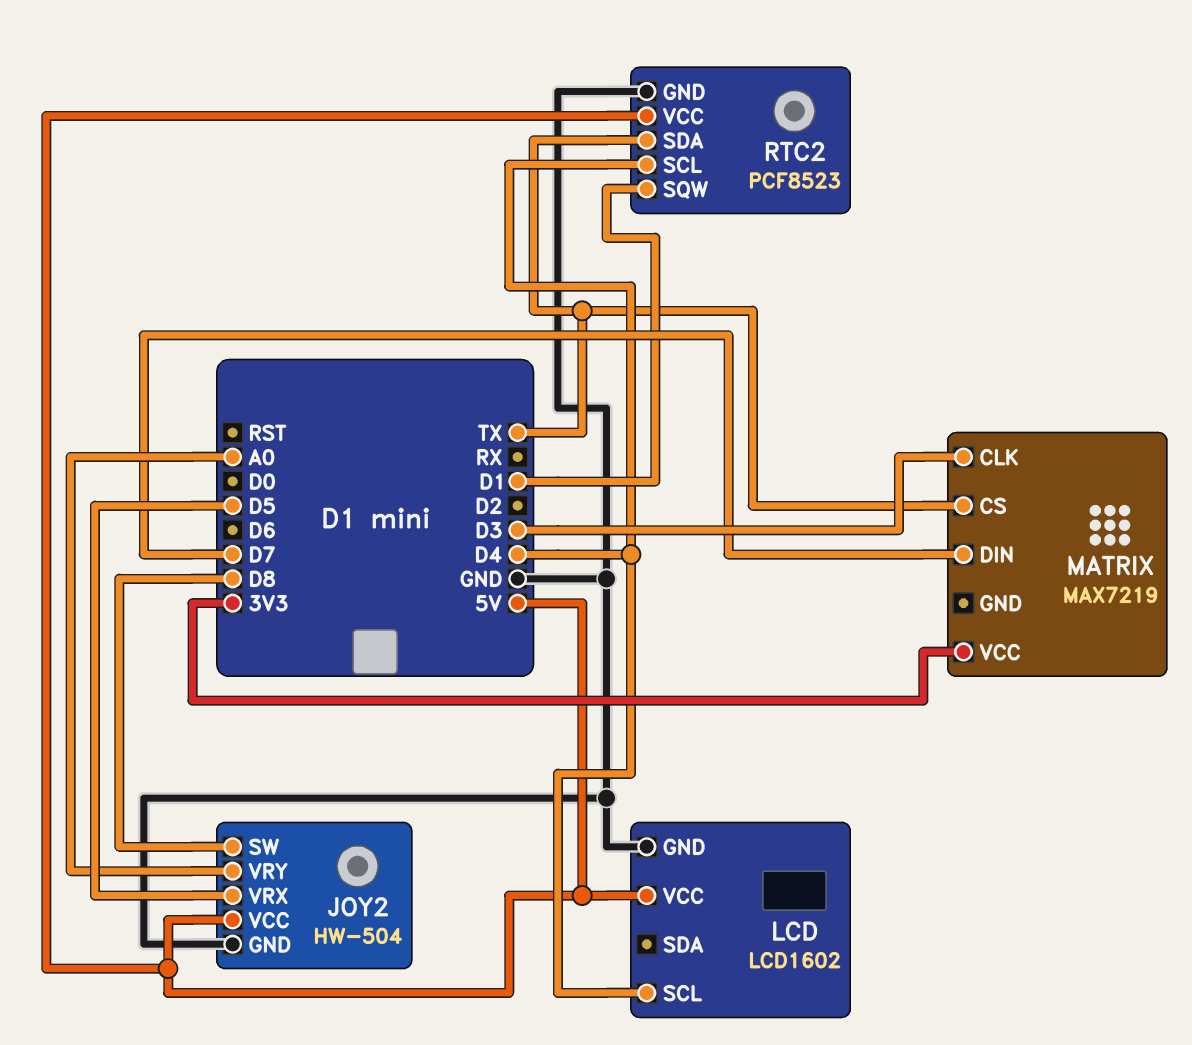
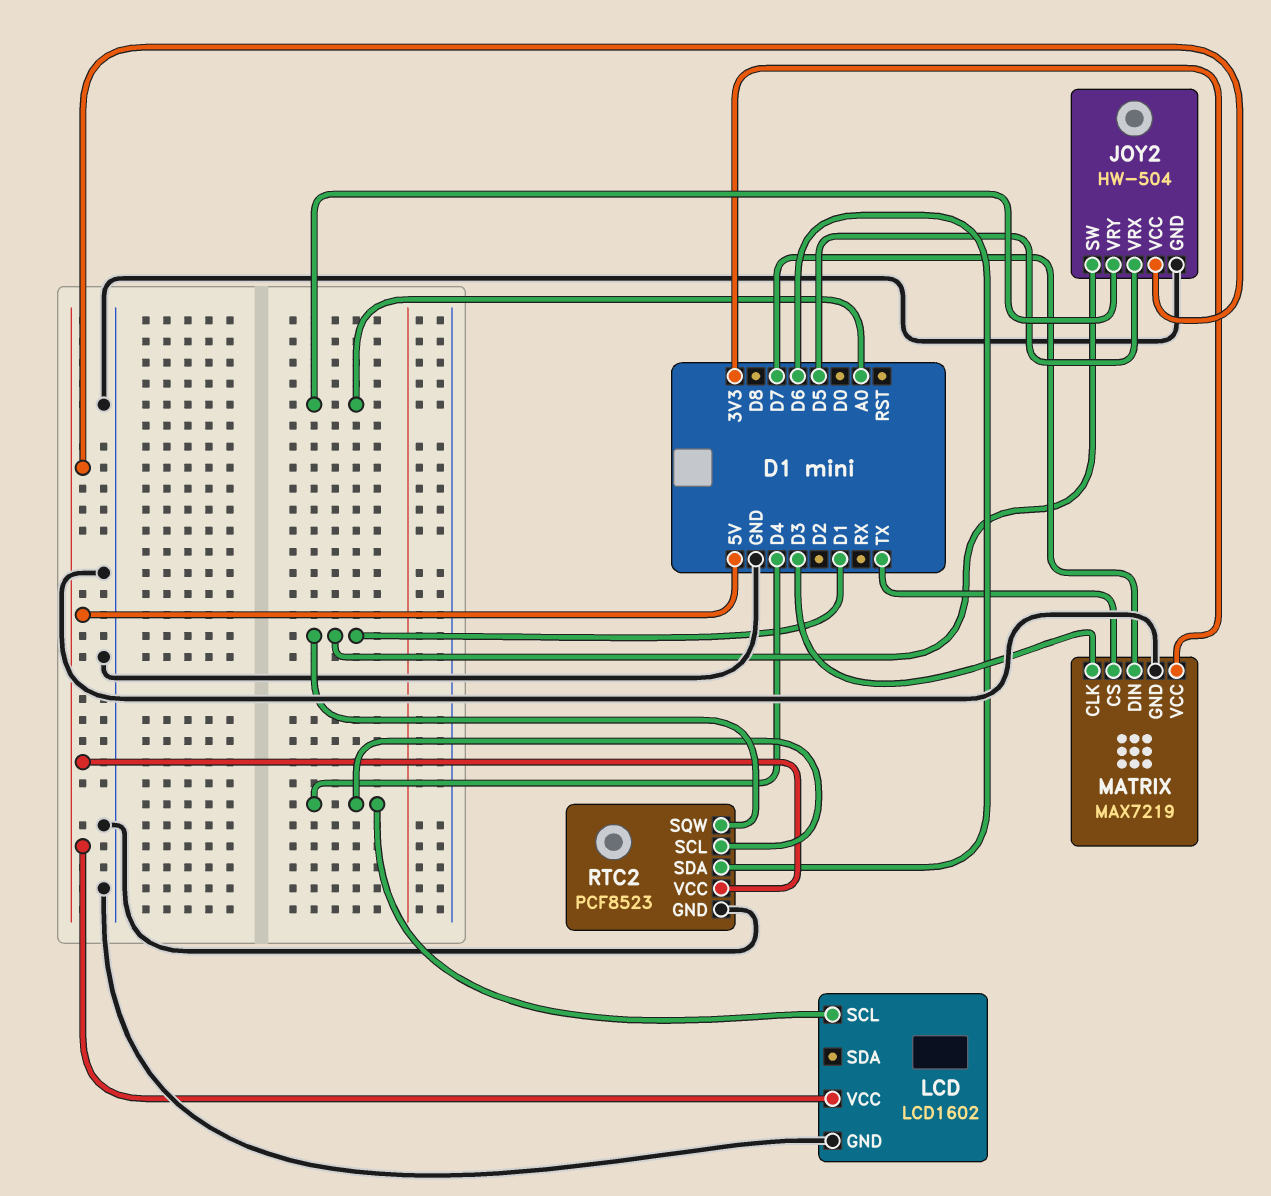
JOY2 pin SW: D8 -> D1
MATRIX pin GND: none -> GND
RTC2 pin SDA: TX -> D6

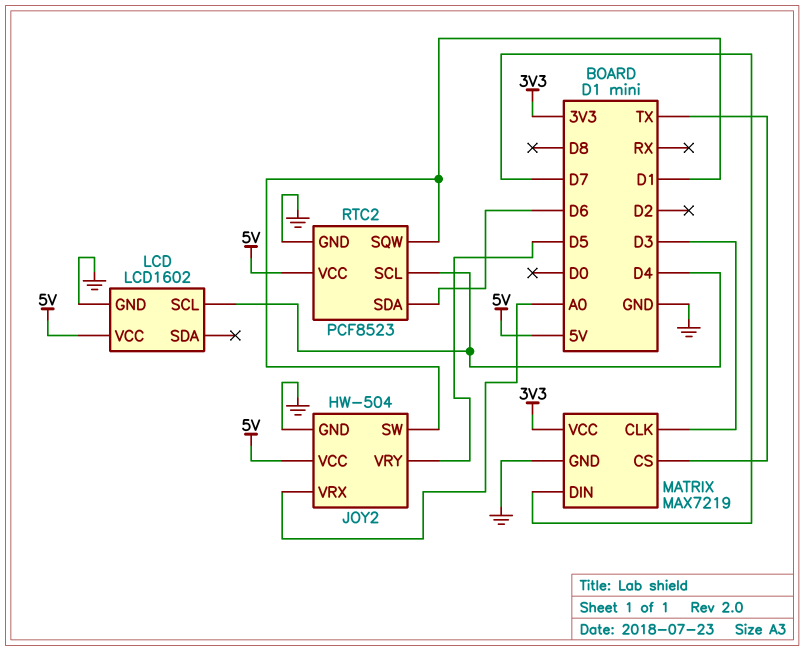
JOY2 pin VRX: D5 -> A0
JOY2 pin VRY: A0 -> D5

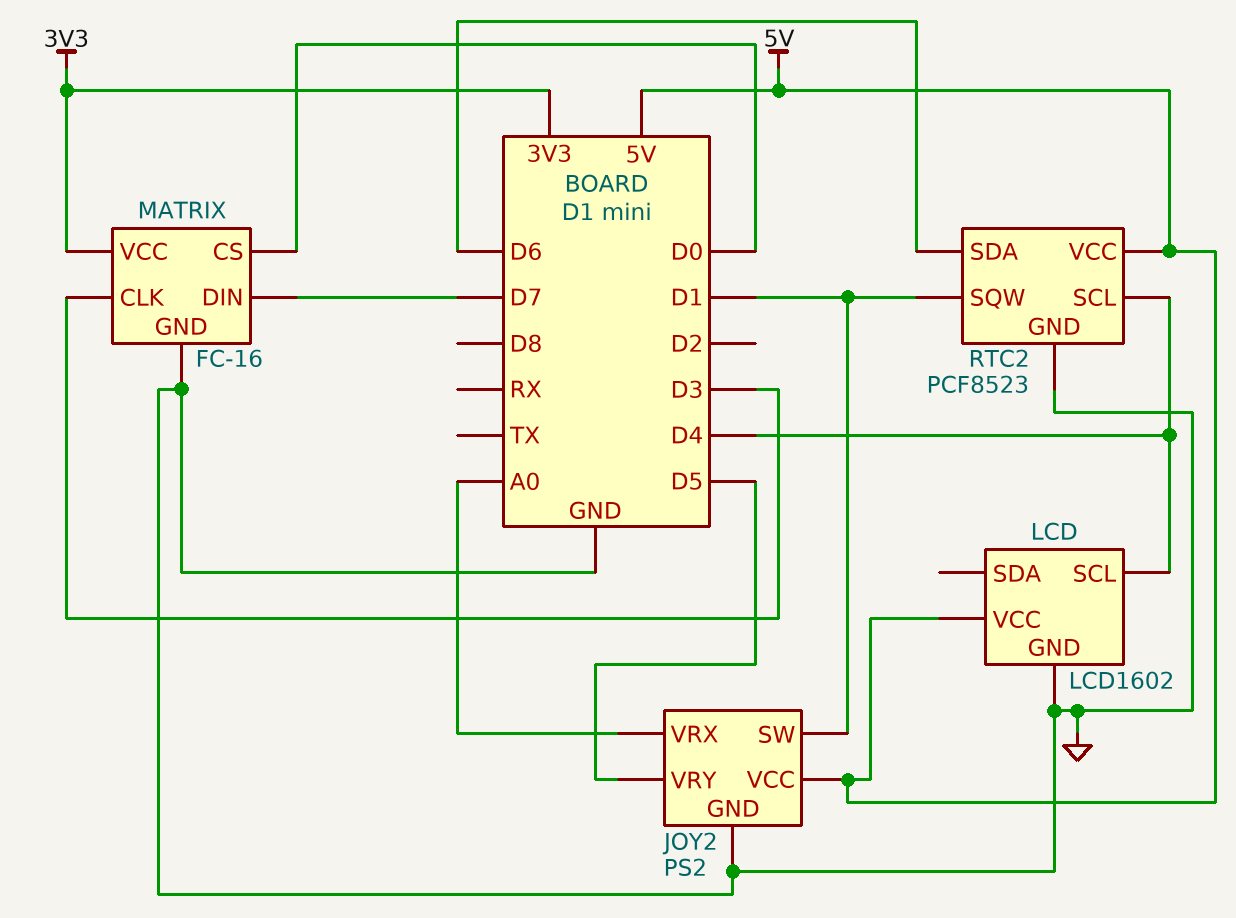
JOY2: HW-504 -> PS2
MATRIX: MAX7219 -> FC-16
MATRIX pin CS: TX -> D0

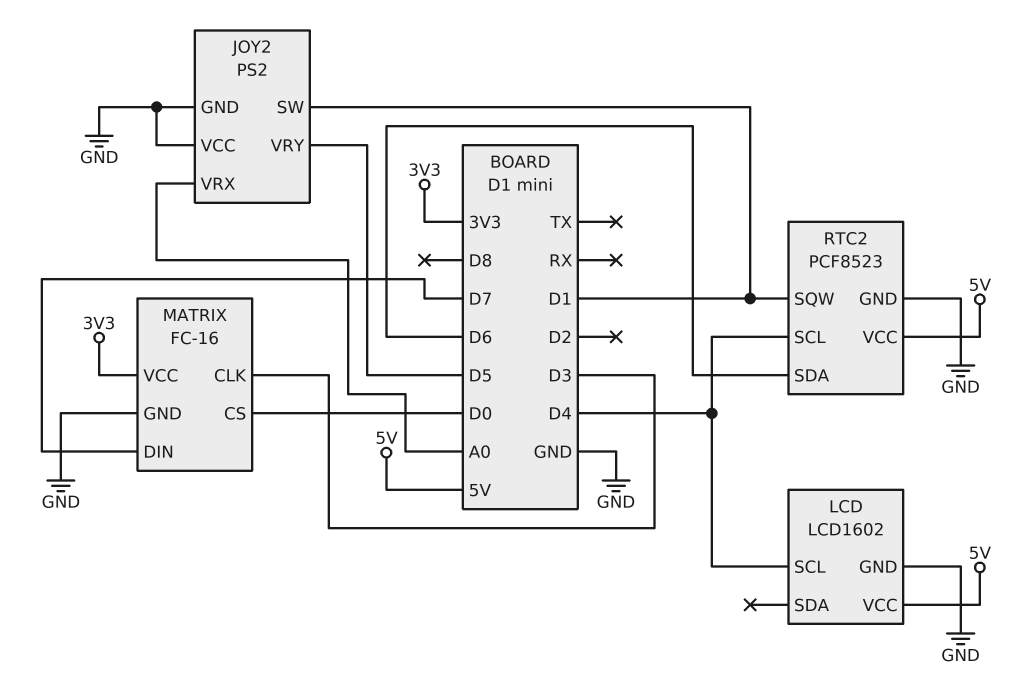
JOY2 pin VCC: 5V -> GND

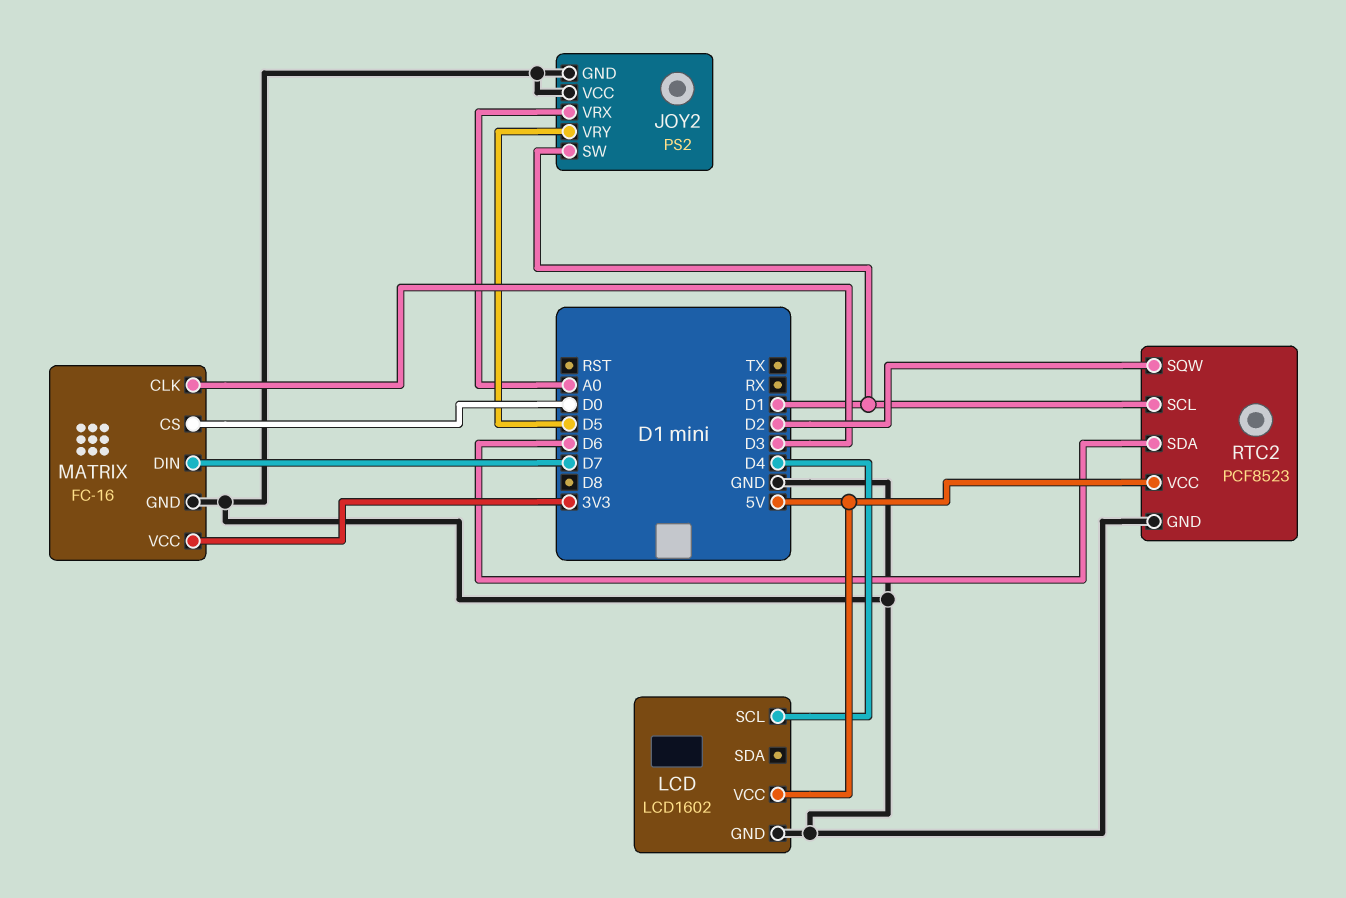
RTC2 pin SCL: D4 -> D1
RTC2 pin SQW: D1 -> D2

